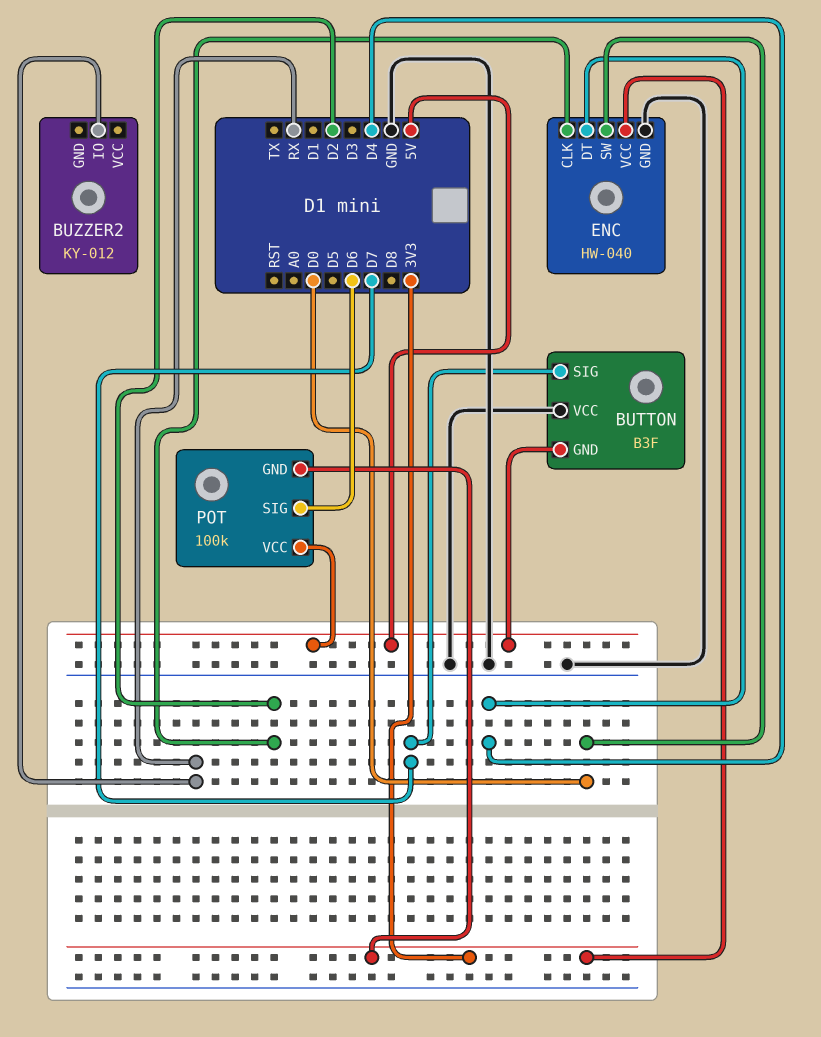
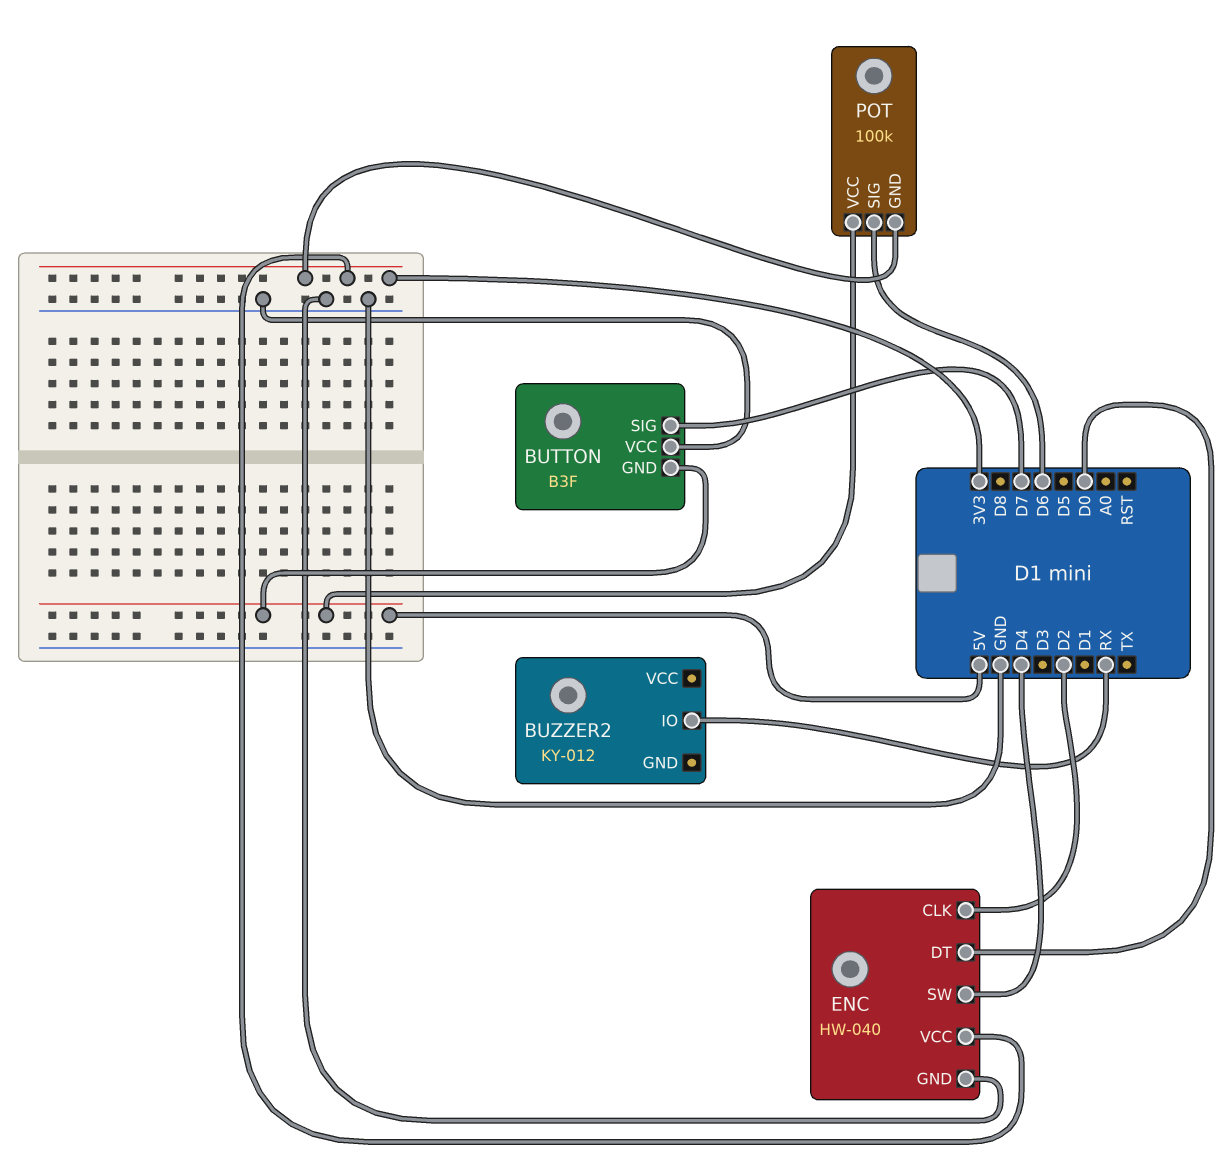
ENC pin DT: D4 -> D0
ENC pin SW: D0 -> D4

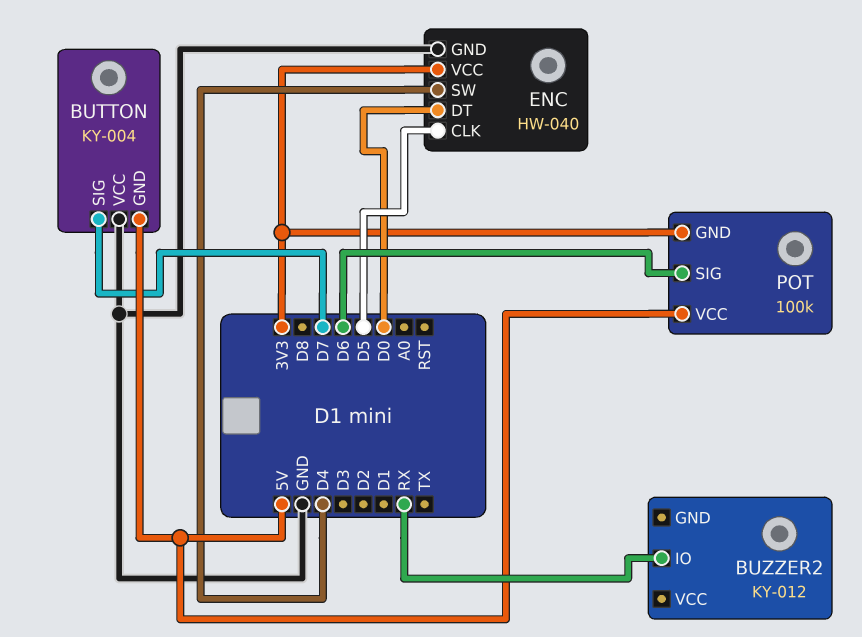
BUTTON: B3F -> KY-004
ENC pin CLK: D2 -> D5

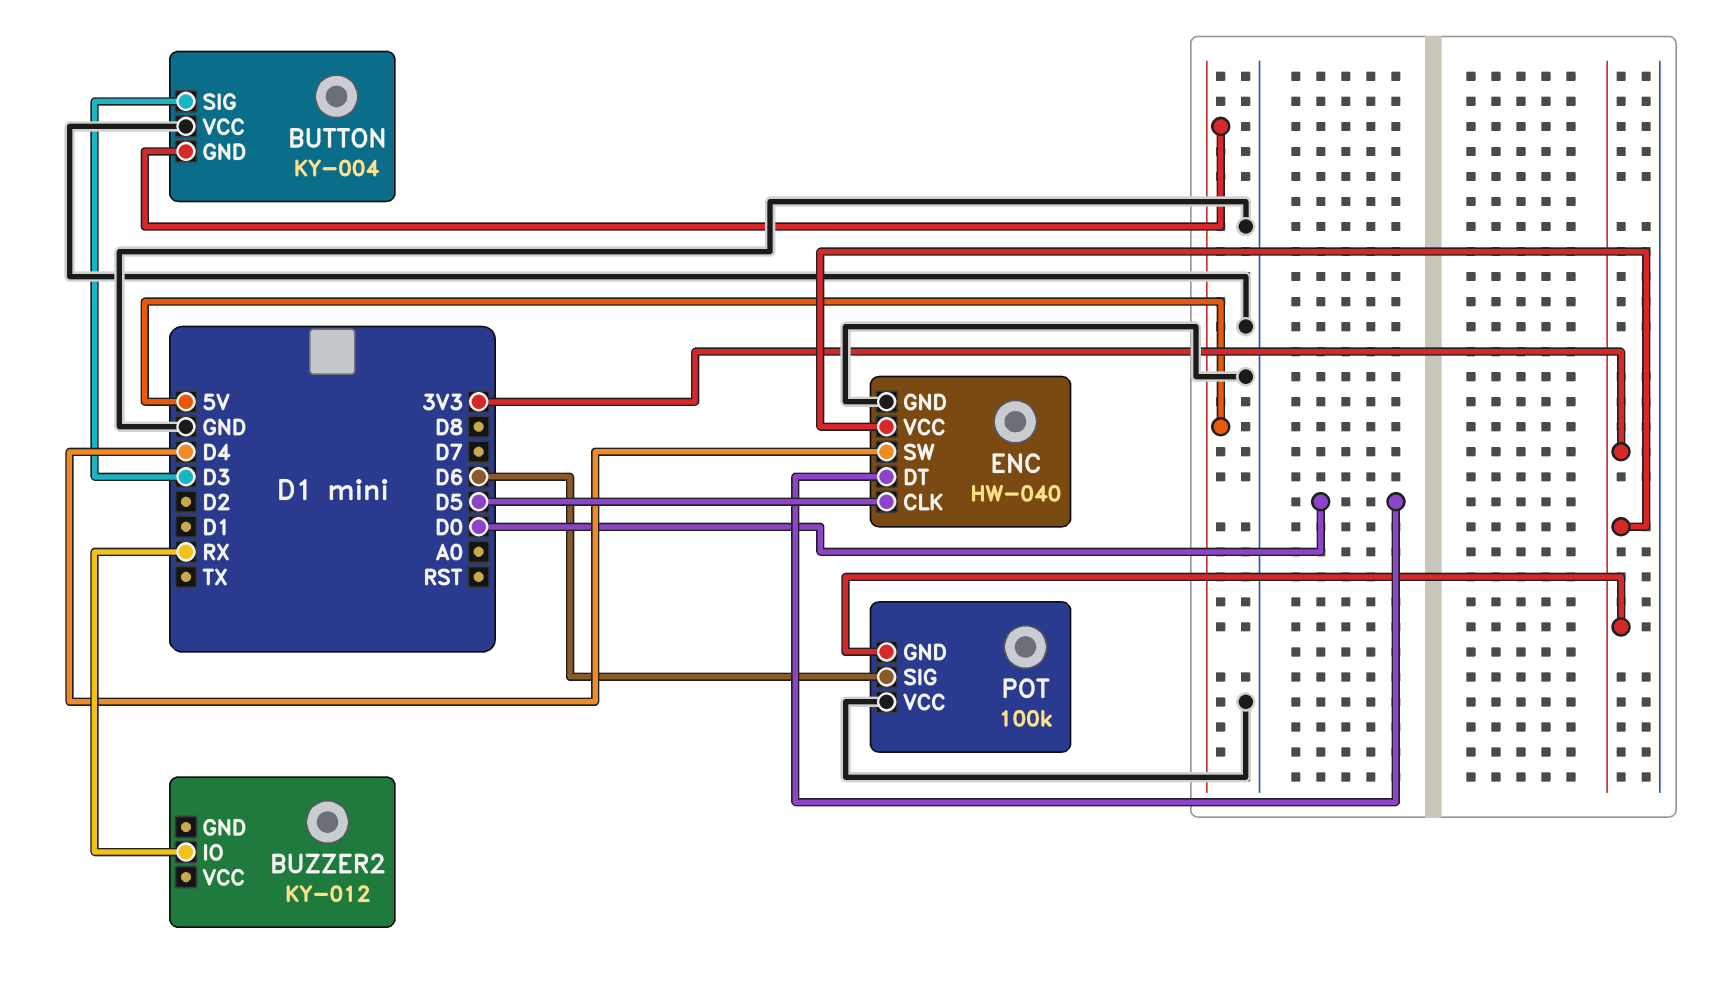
BUTTON pin SIG: D7 -> D3
POT pin VCC: 5V -> GND

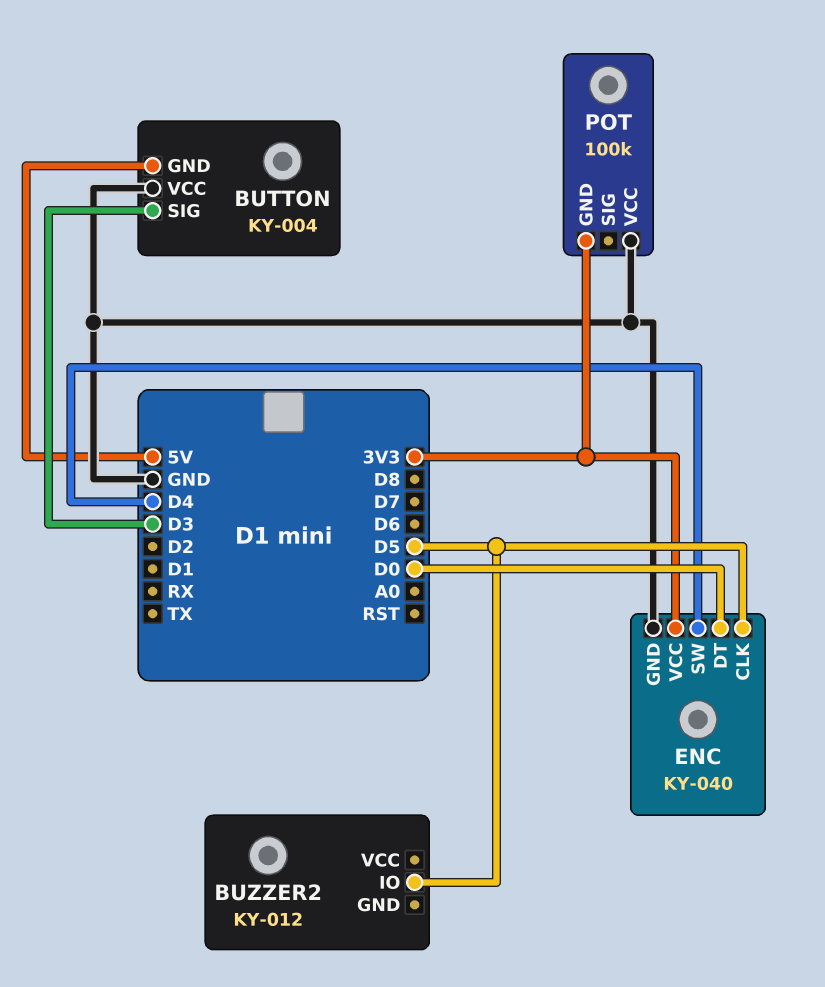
BUZZER2 pin IO: RX -> D5
ENC: HW-040 -> KY-040
POT pin SIG: D6 -> none

